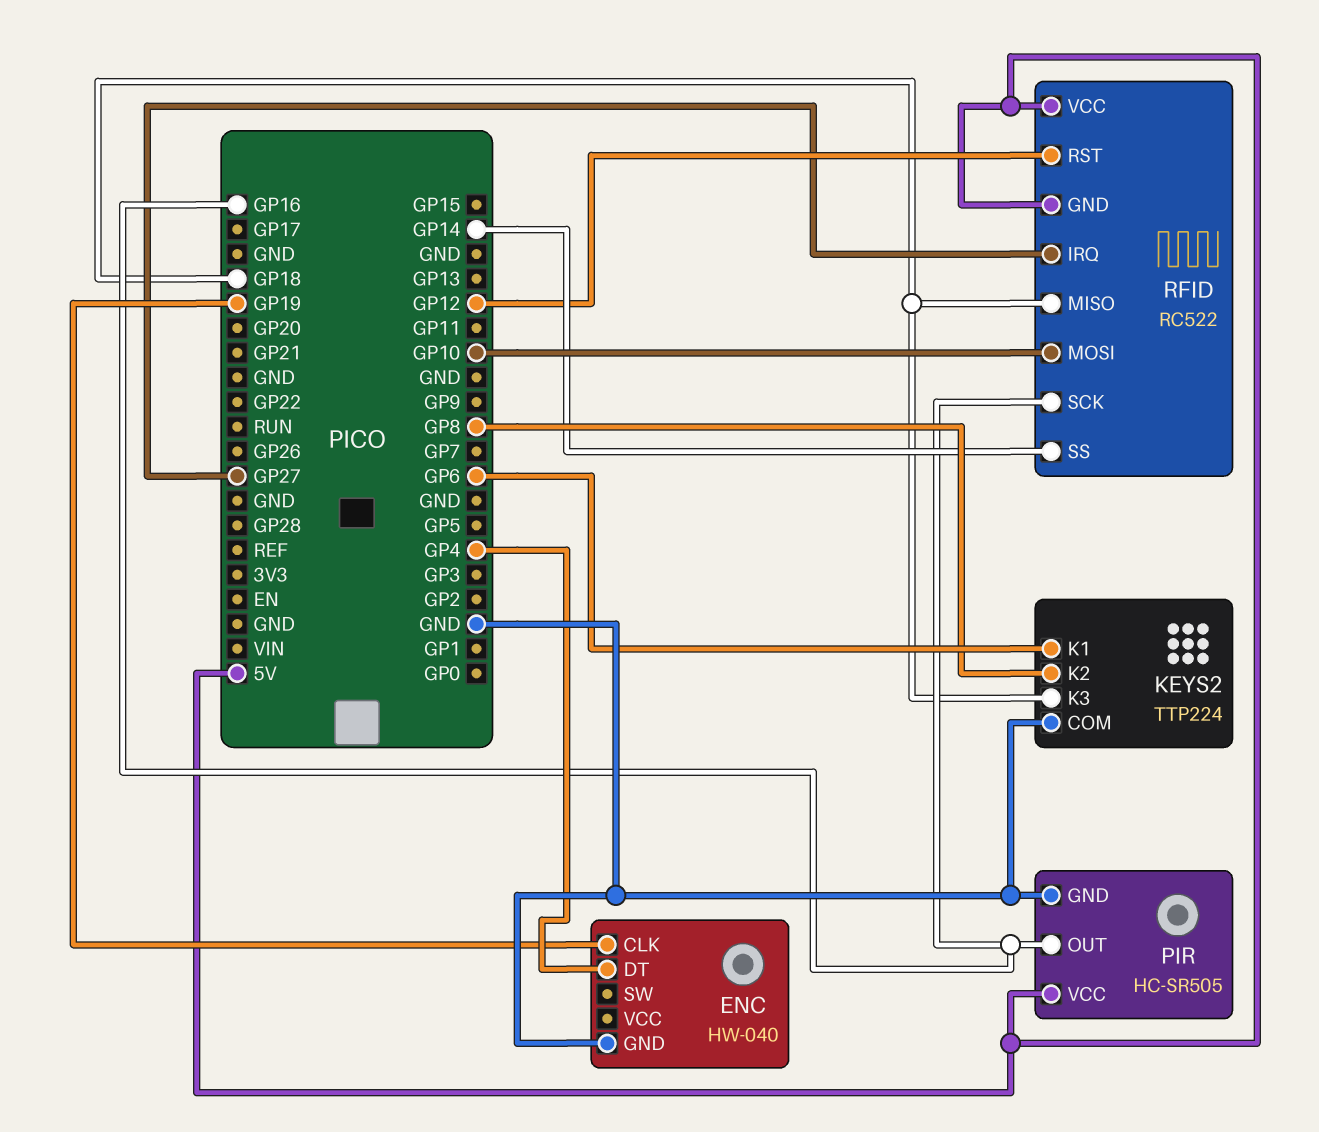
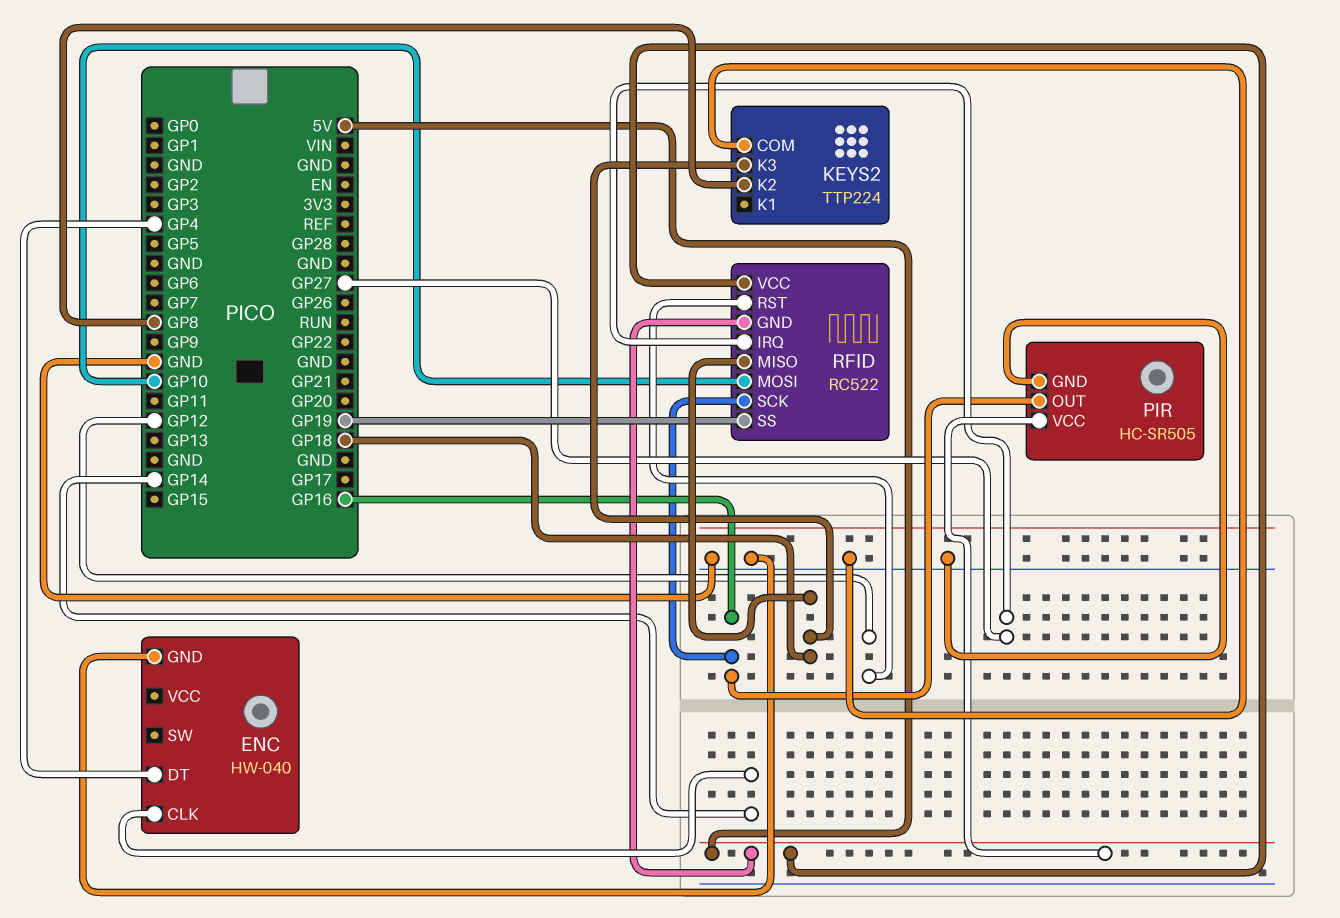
ENC pin CLK: GP19 -> GP14
KEYS2 pin K1: GP6 -> none
RFID pin SS: GP14 -> GP19

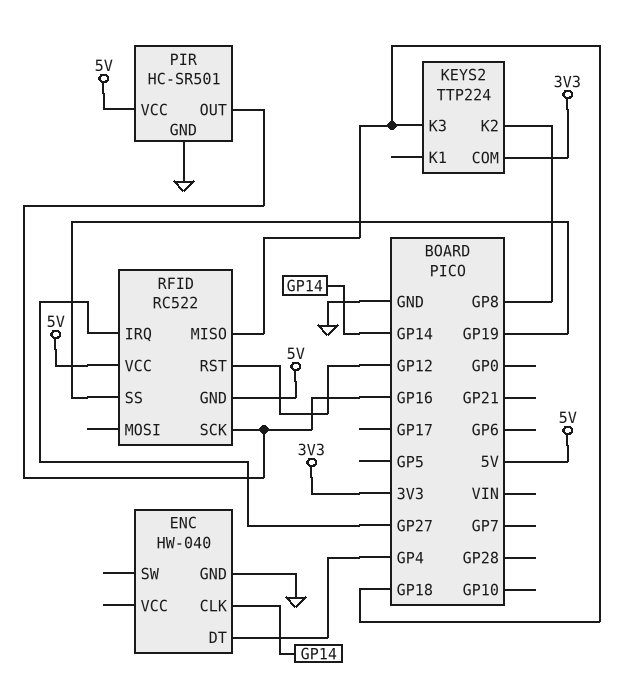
KEYS2 pin COM: GND -> 3V3
PIR: HC-SR505 -> HC-SR501
RFID pin MOSI: GP10 -> none

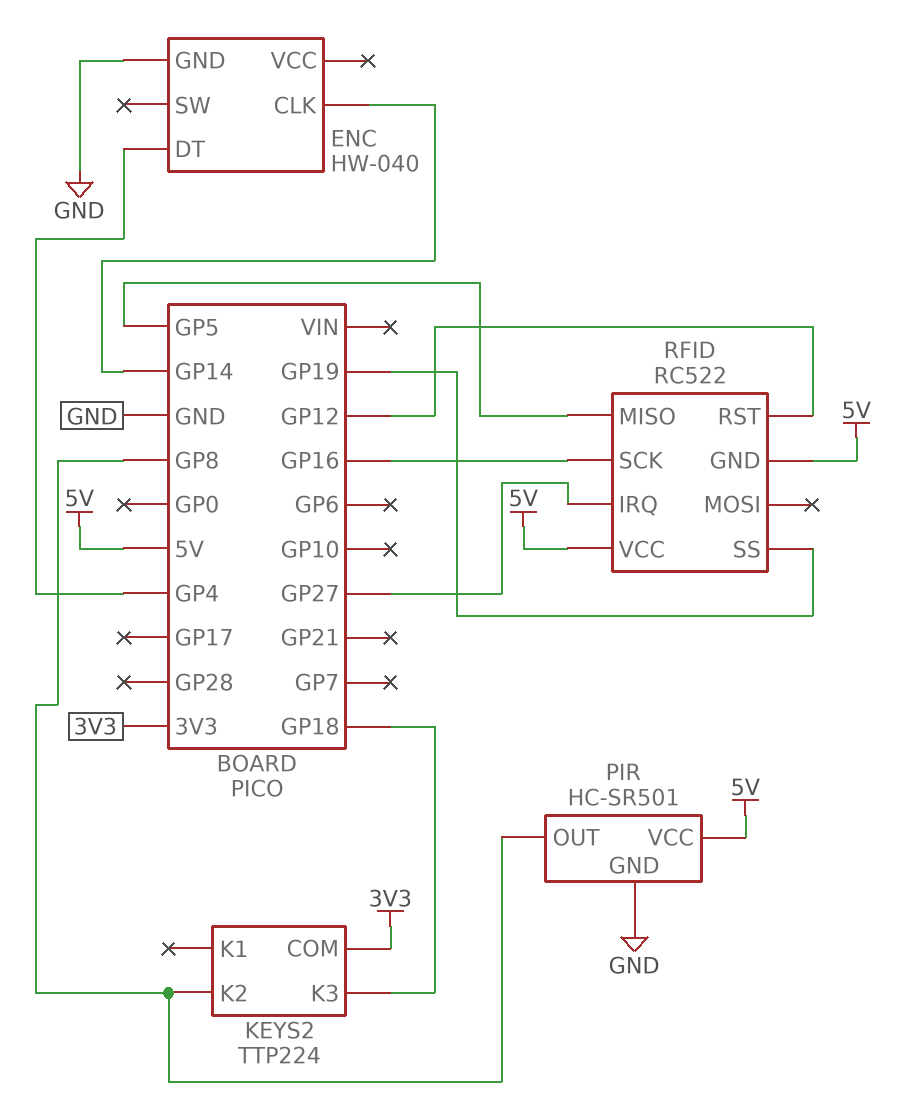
PIR pin OUT: GP16 -> GP8
RFID pin MISO: GP18 -> GP5

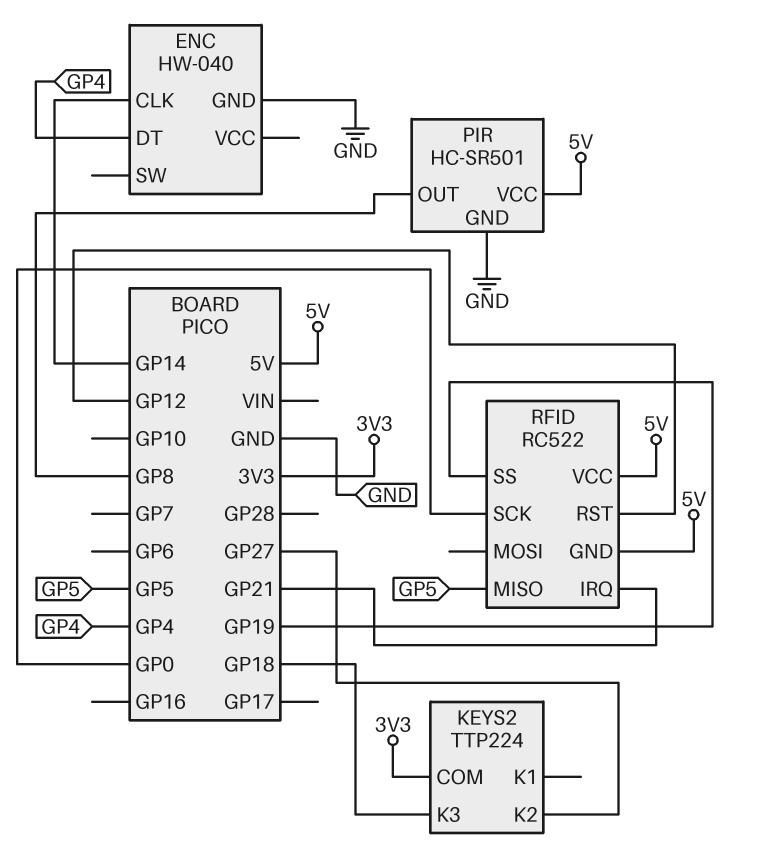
KEYS2 pin K2: GP8 -> GP27
RFID pin IRQ: GP27 -> GP21
RFID pin SCK: GP16 -> GP0

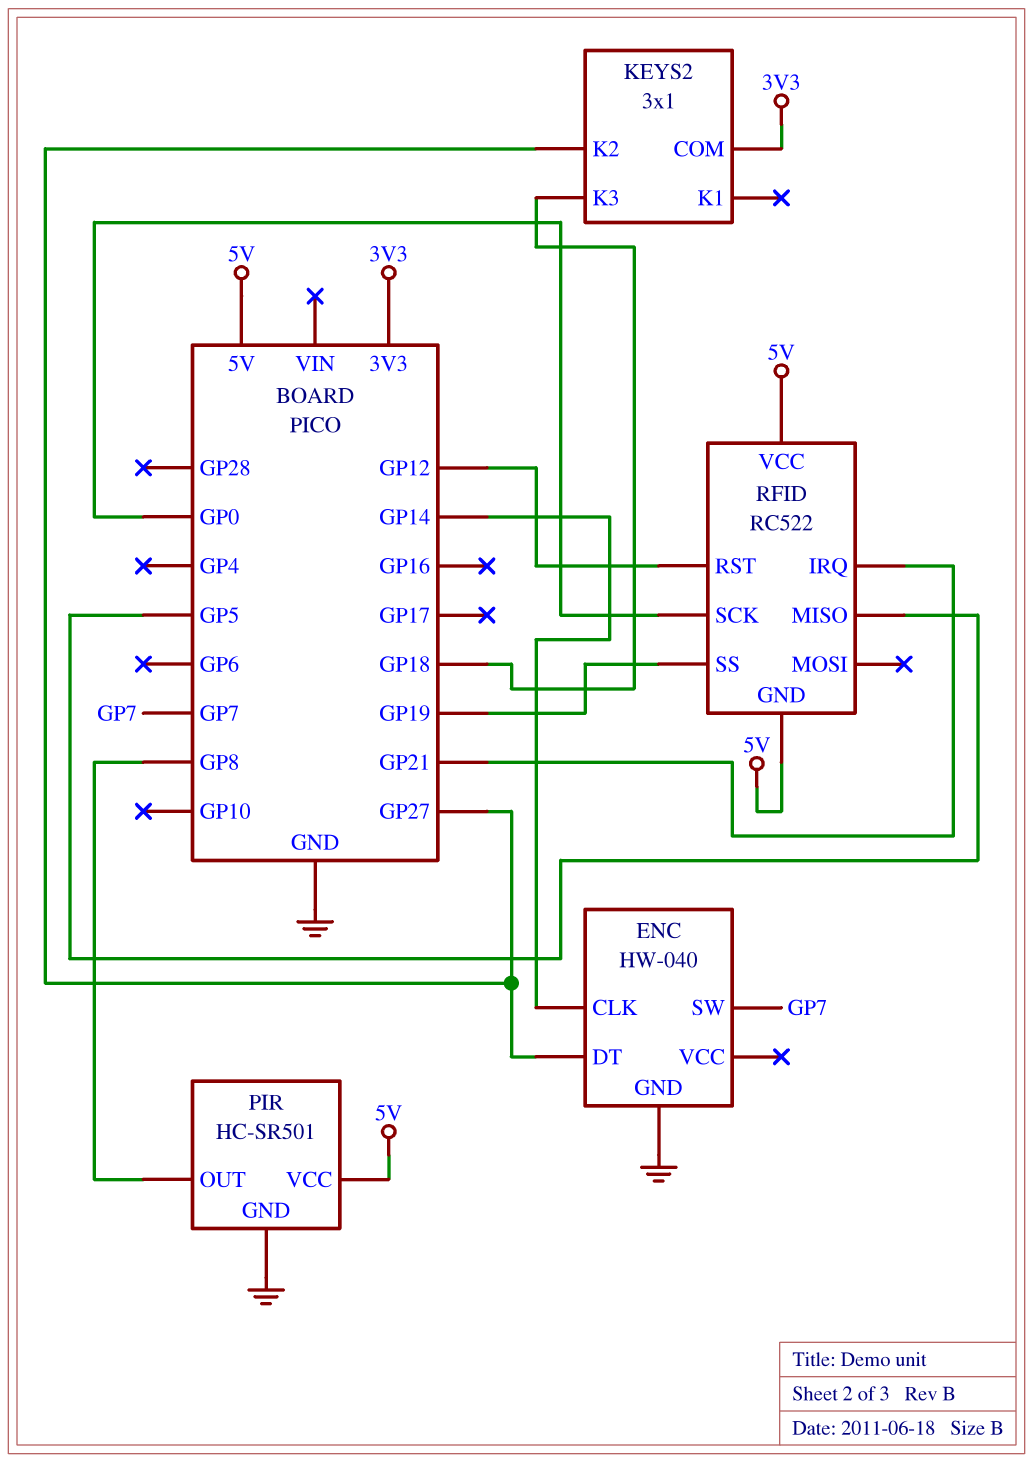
ENC pin DT: GP4 -> GP27
ENC pin SW: none -> GP7
KEYS2: TTP224 -> 3x1

